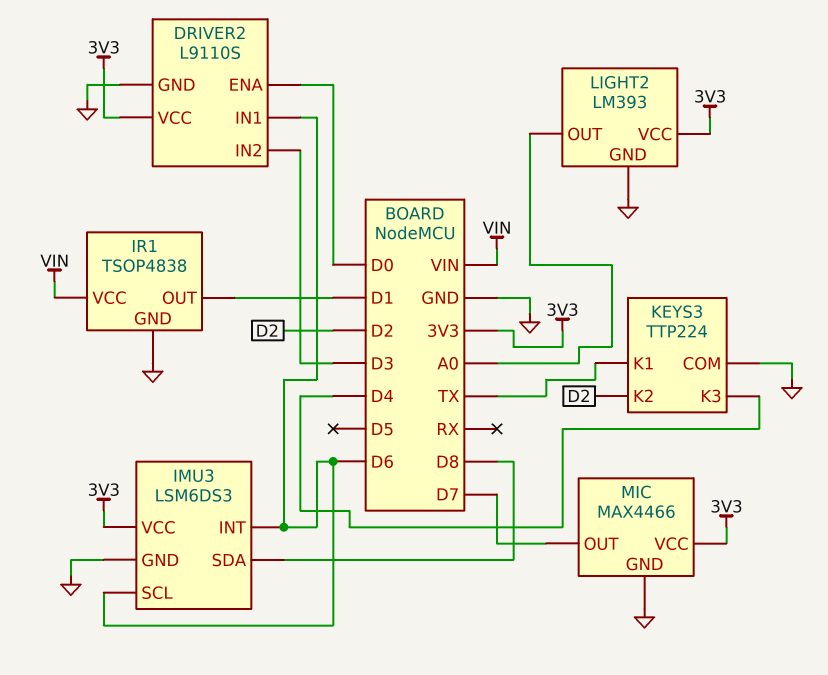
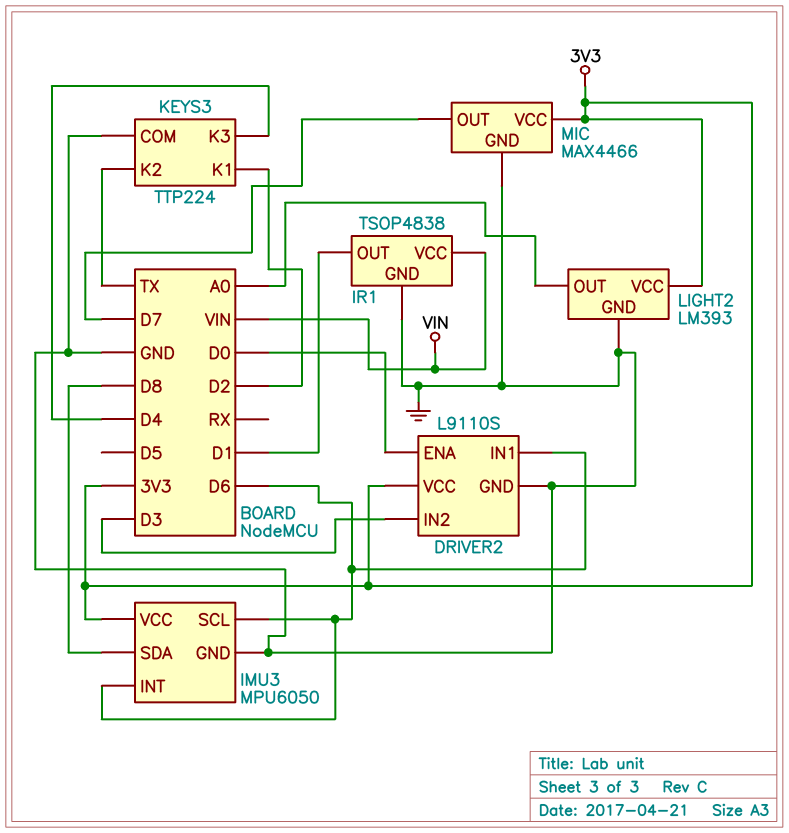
IMU3: LSM6DS3 -> MPU6050
KEYS3 pin K1: TX -> D2
KEYS3 pin K2: D2 -> TX

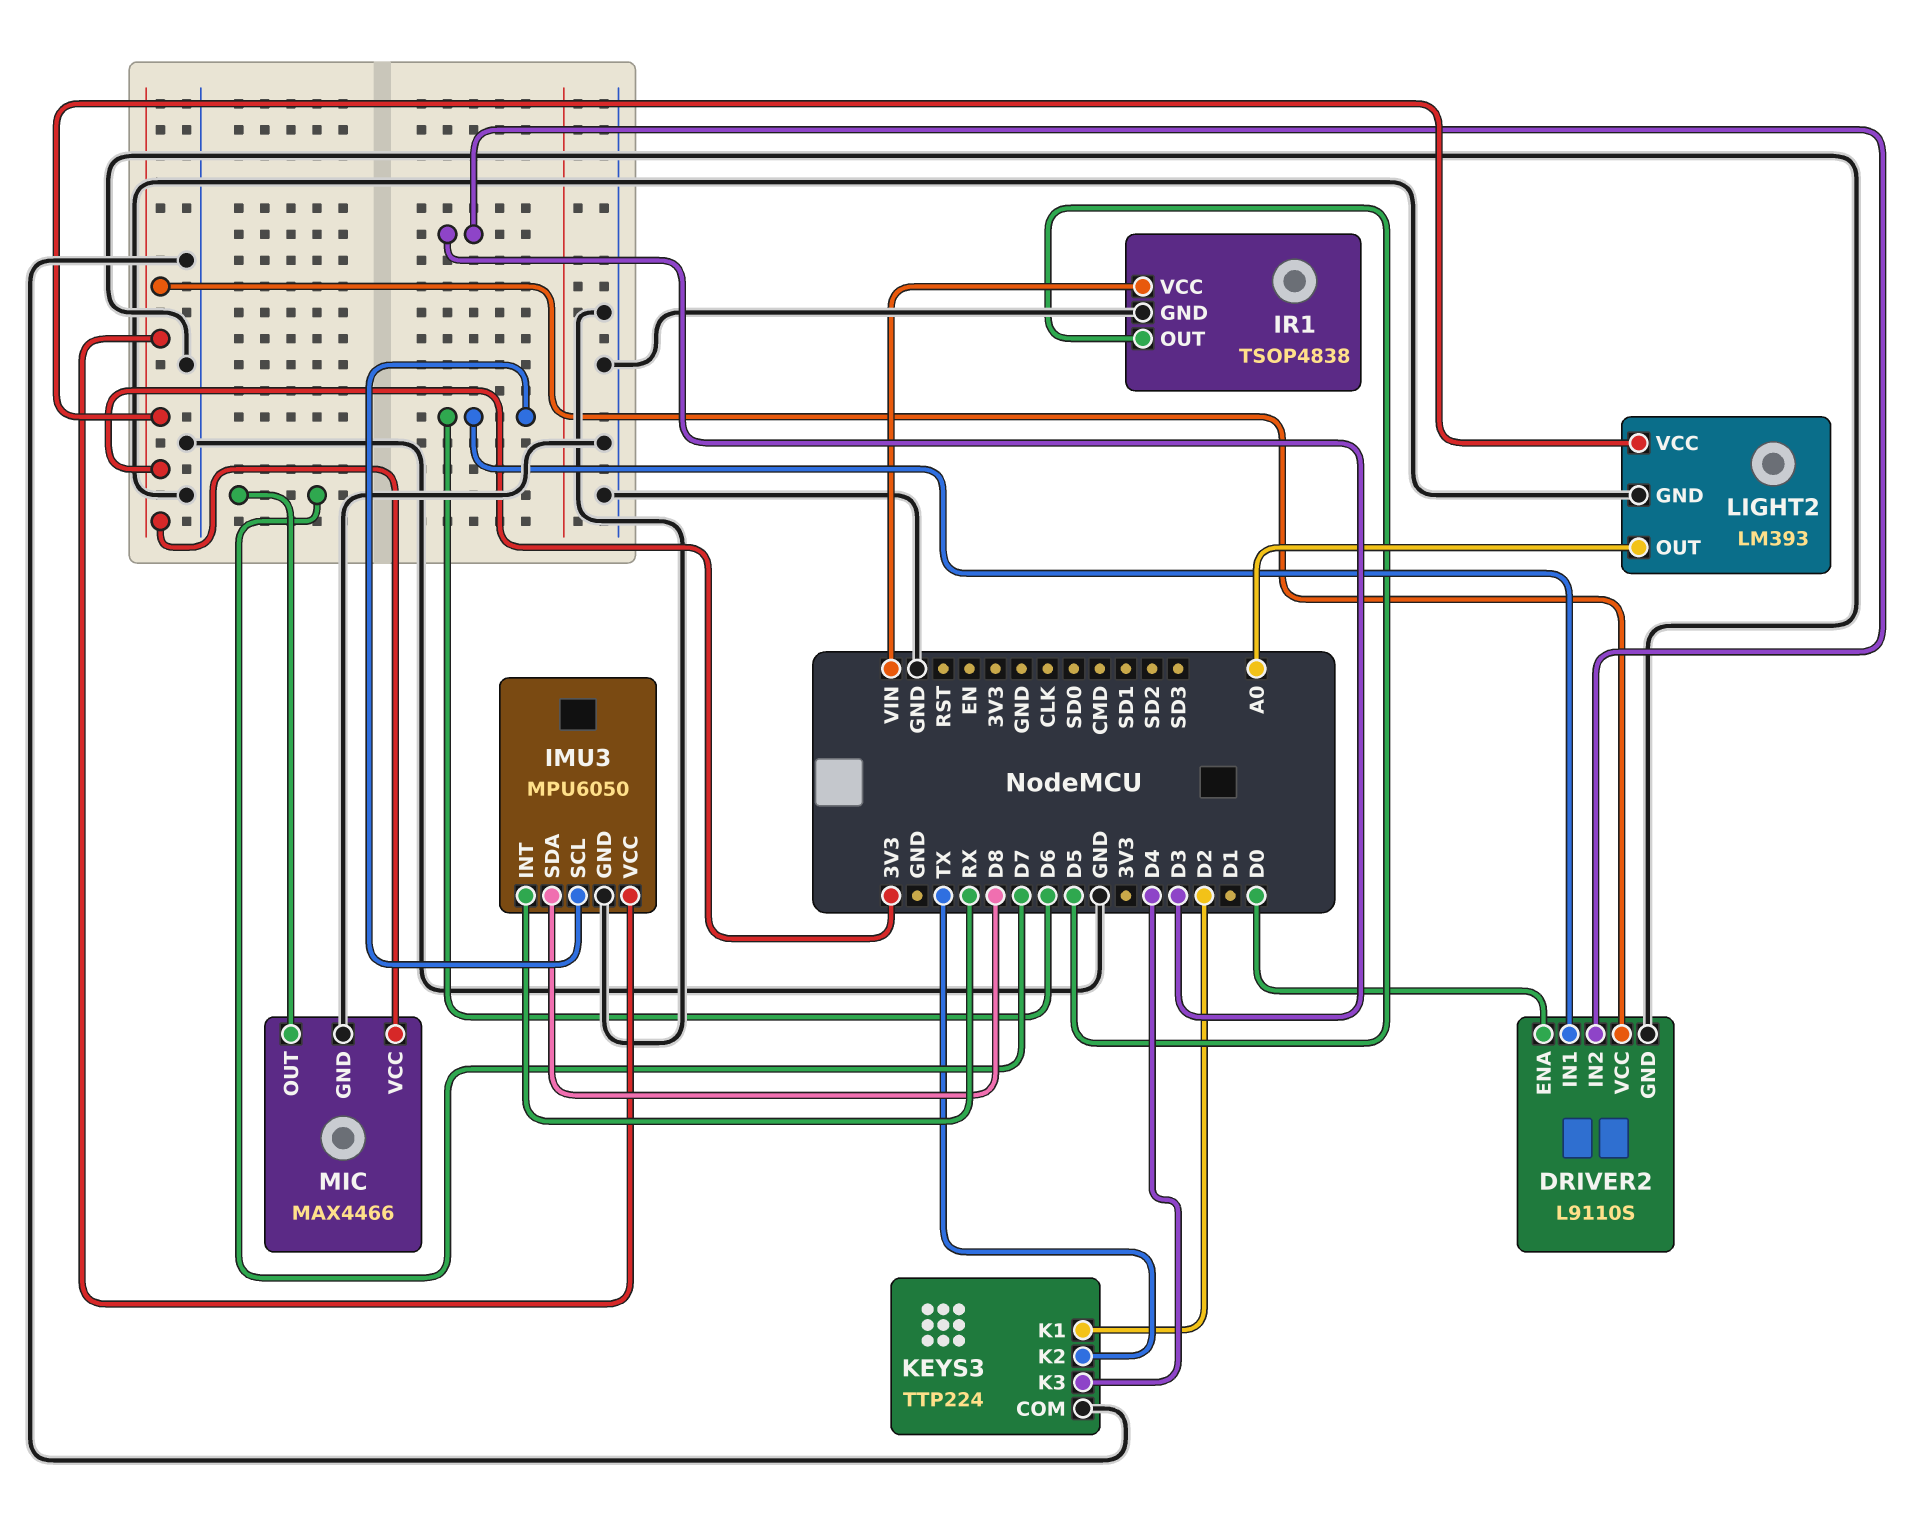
IMU3 pin INT: D6 -> RX
IR1 pin OUT: D1 -> D5

